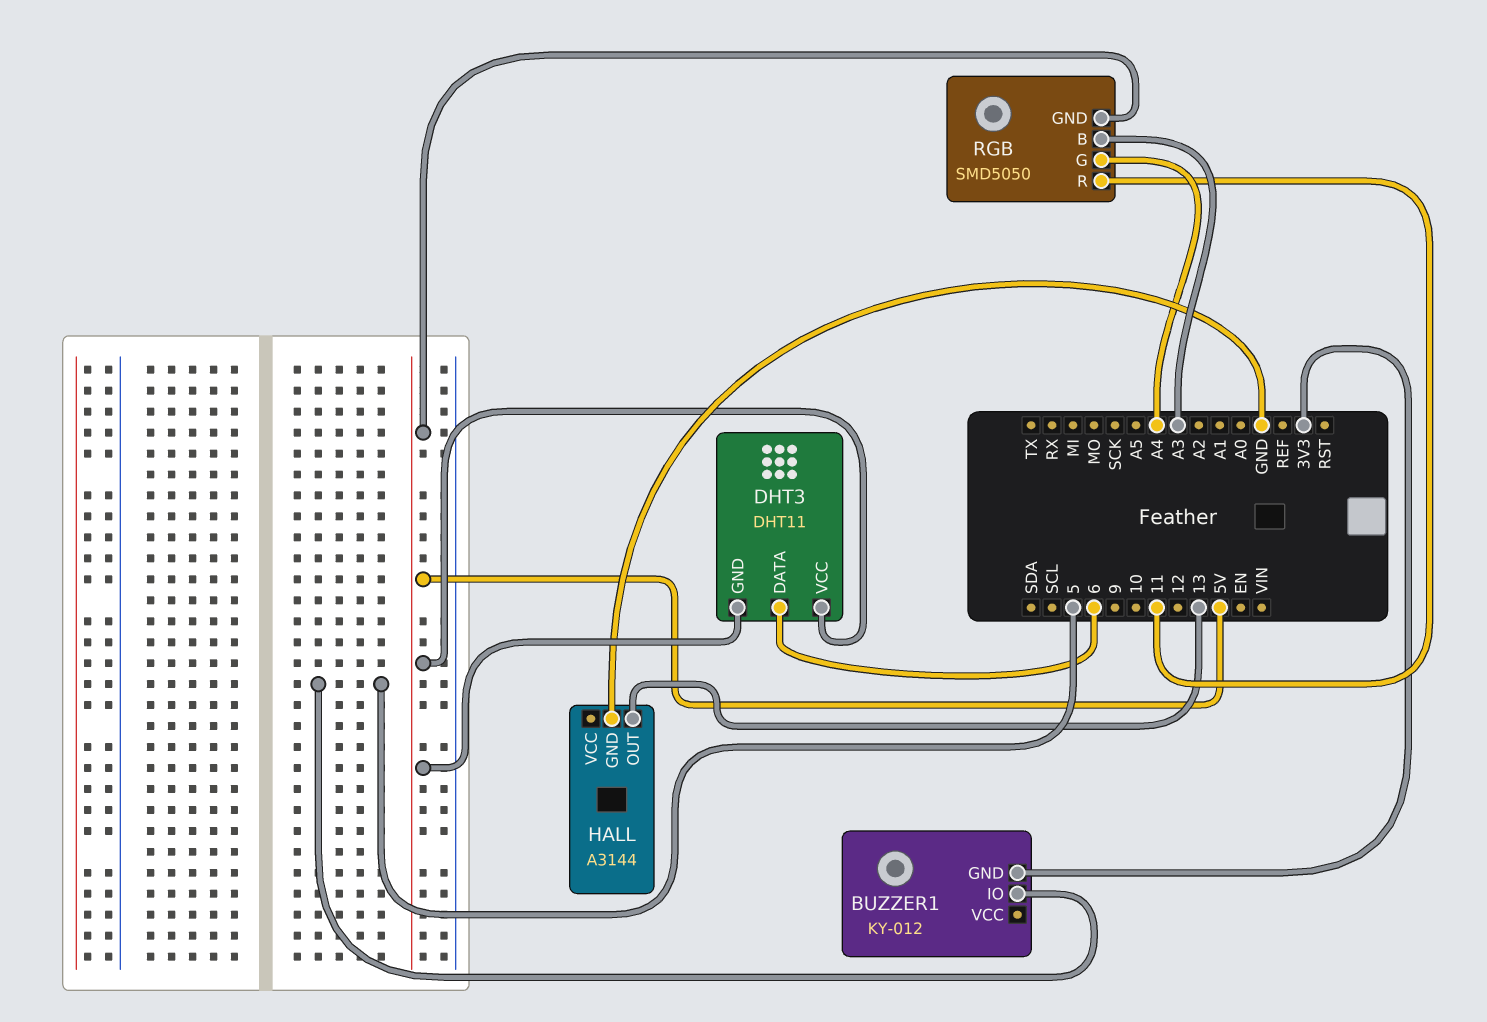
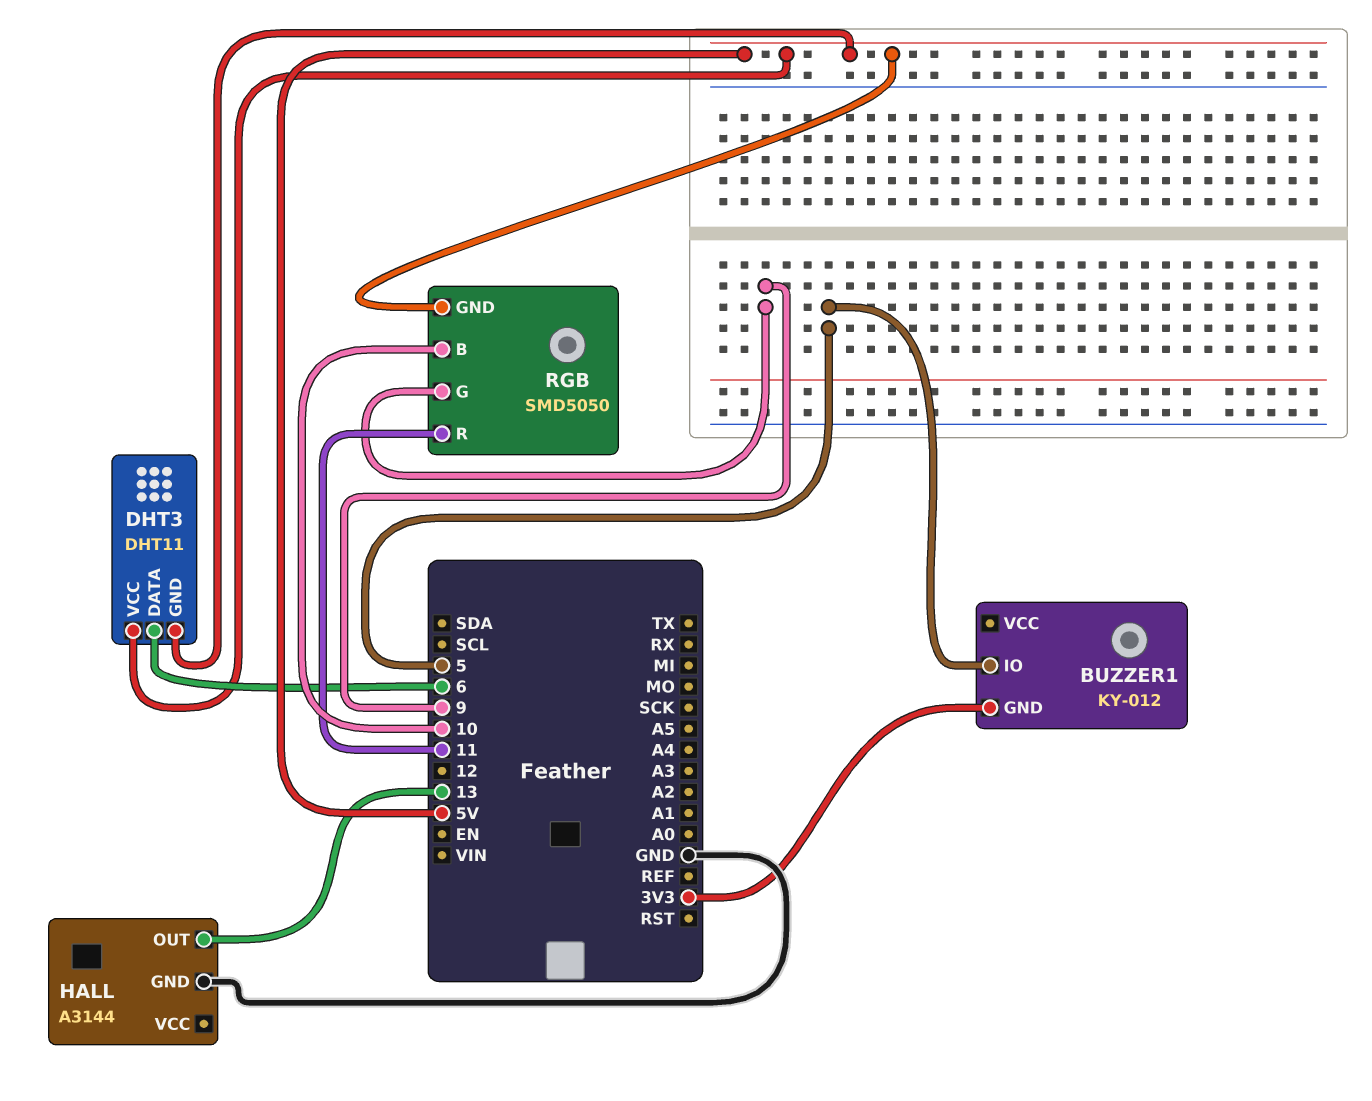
RGB pin B: A3 -> 10
RGB pin G: A4 -> 9

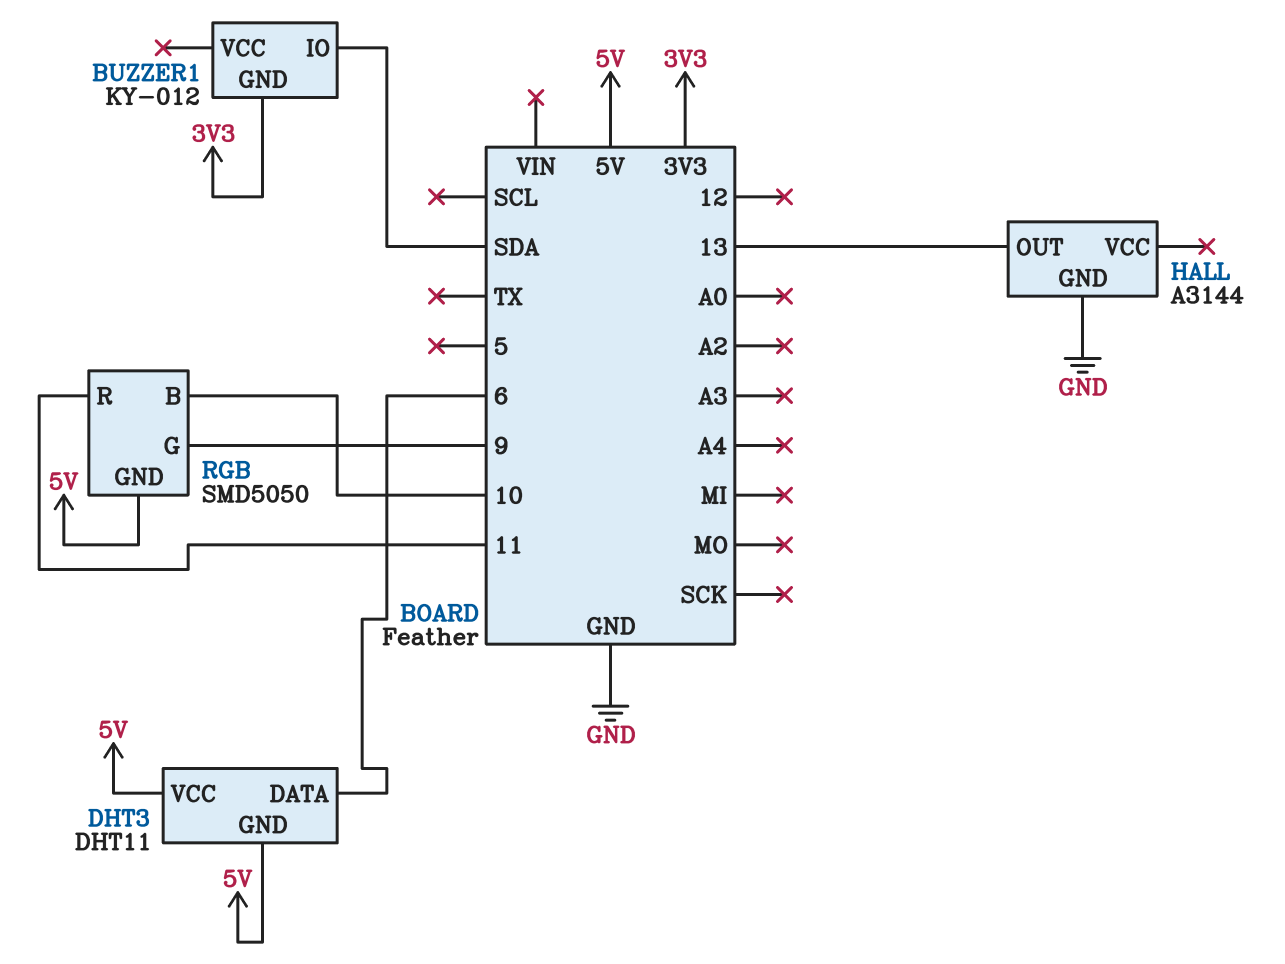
BUZZER1 pin IO: 5 -> SDA

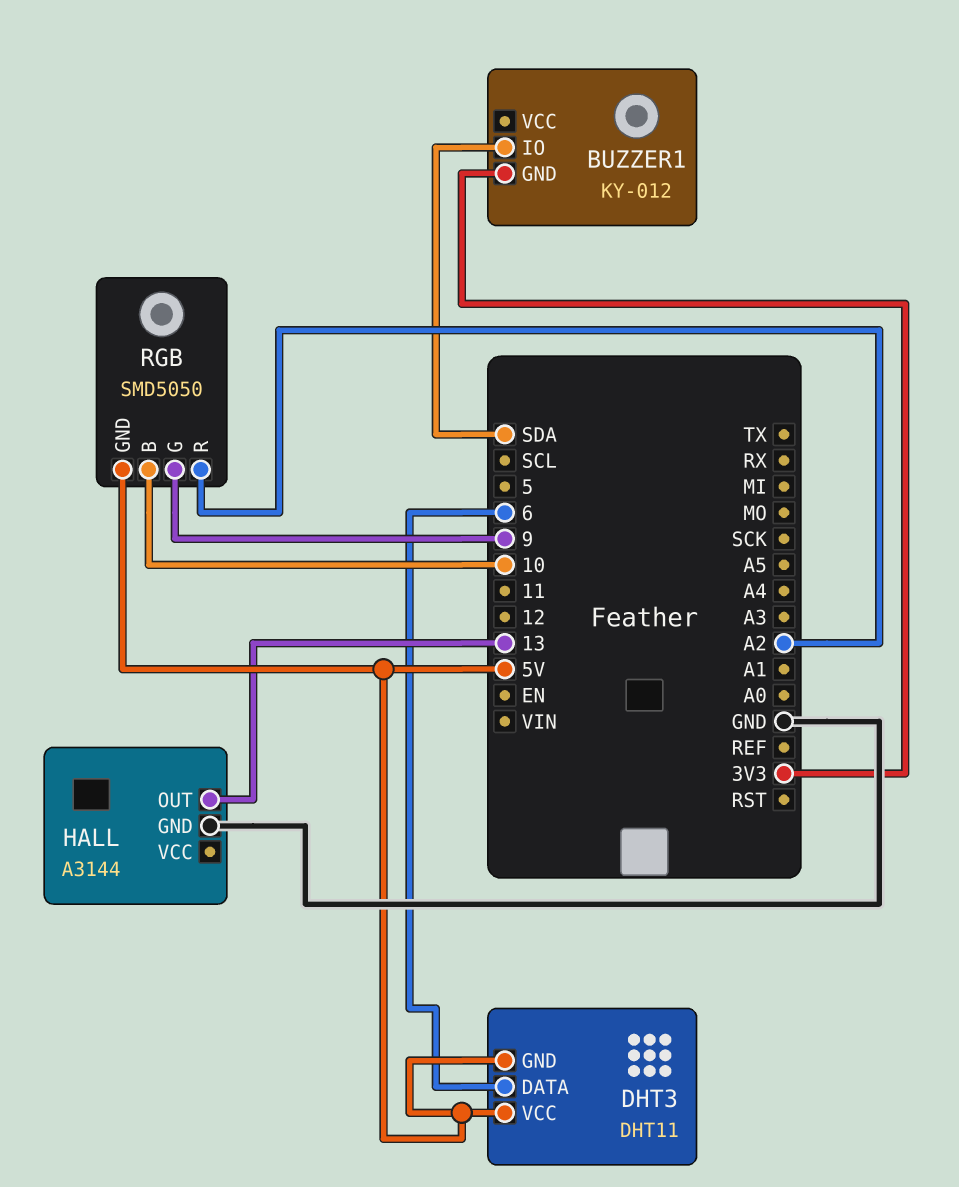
RGB pin R: 11 -> A2

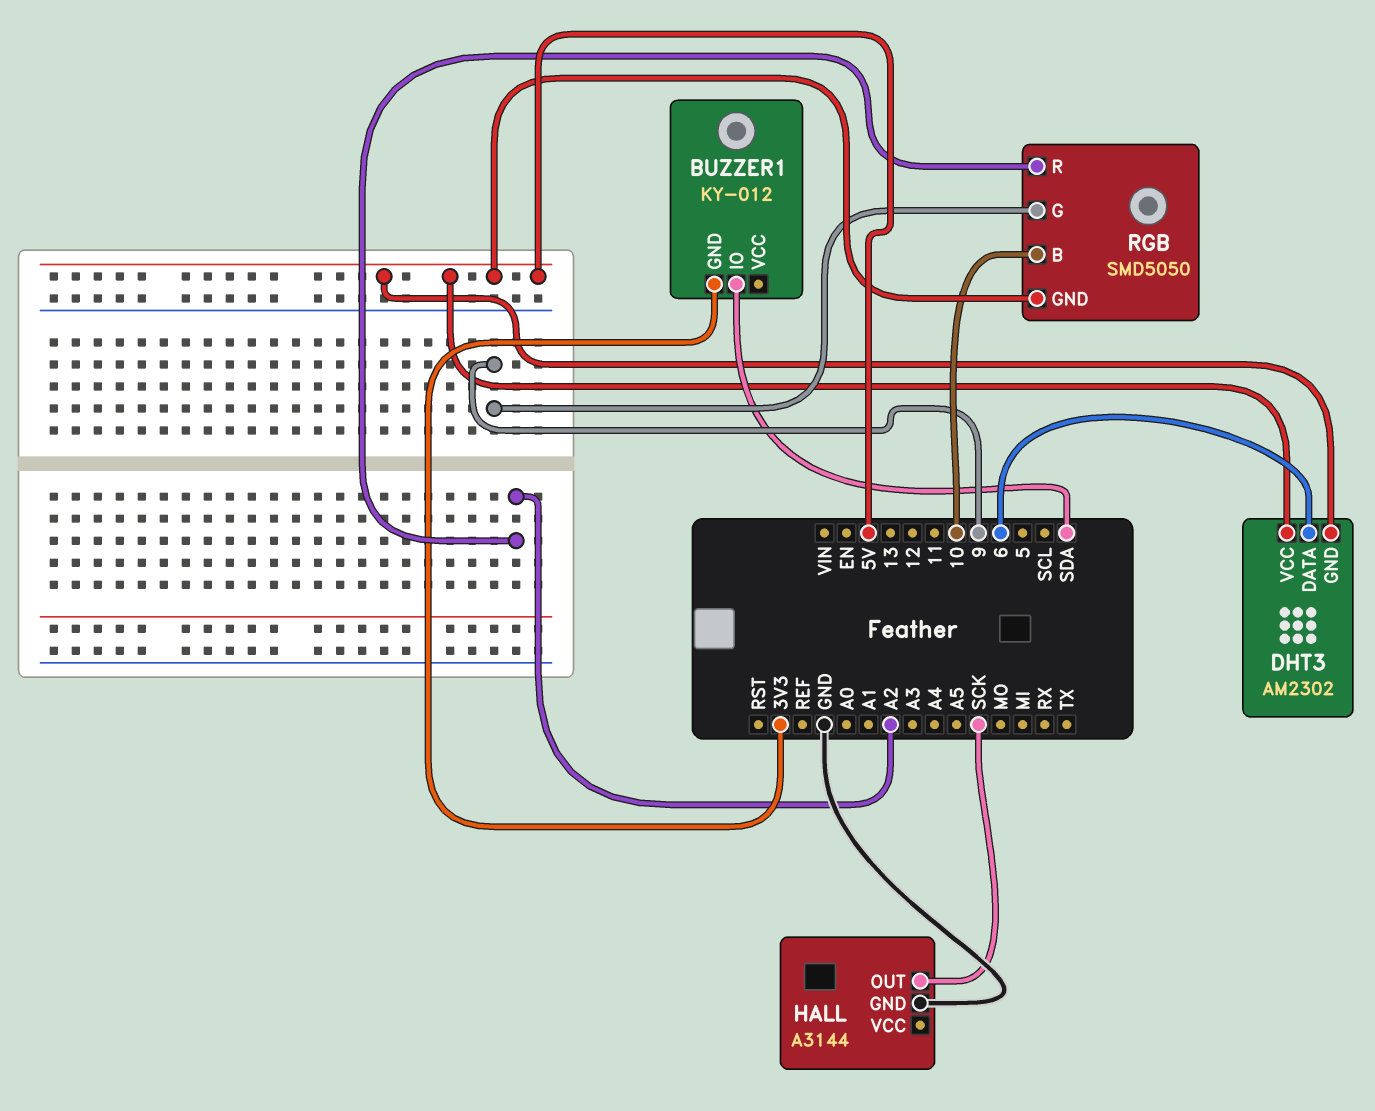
DHT3: DHT11 -> AM2302
HALL pin OUT: 13 -> SCK

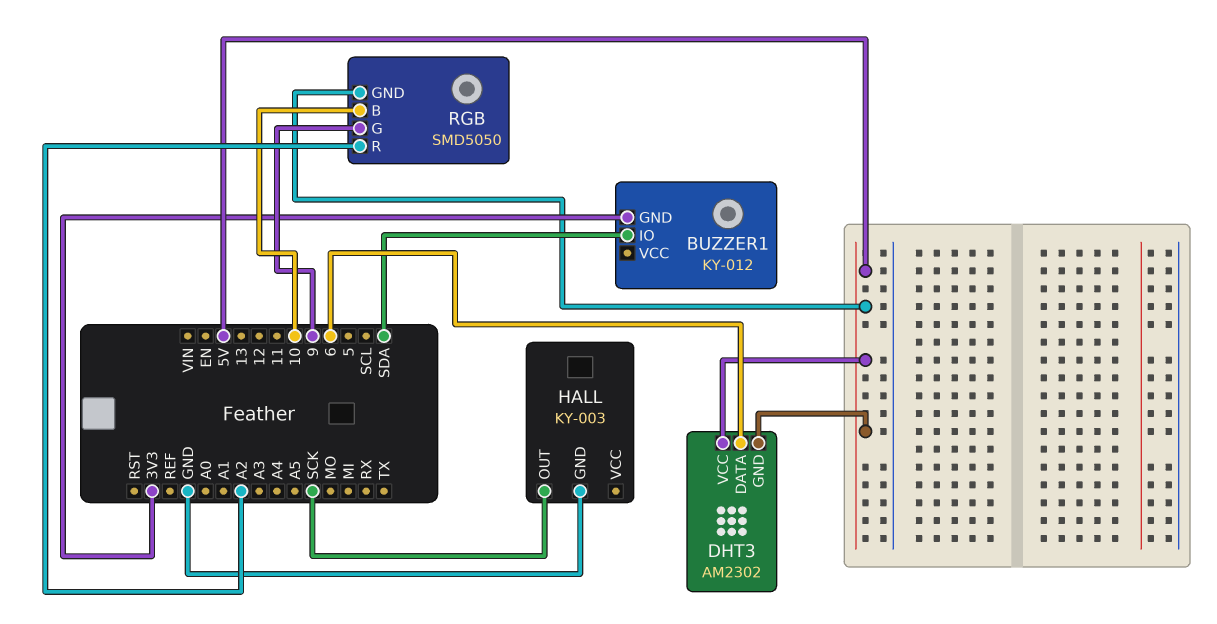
HALL: A3144 -> KY-003

